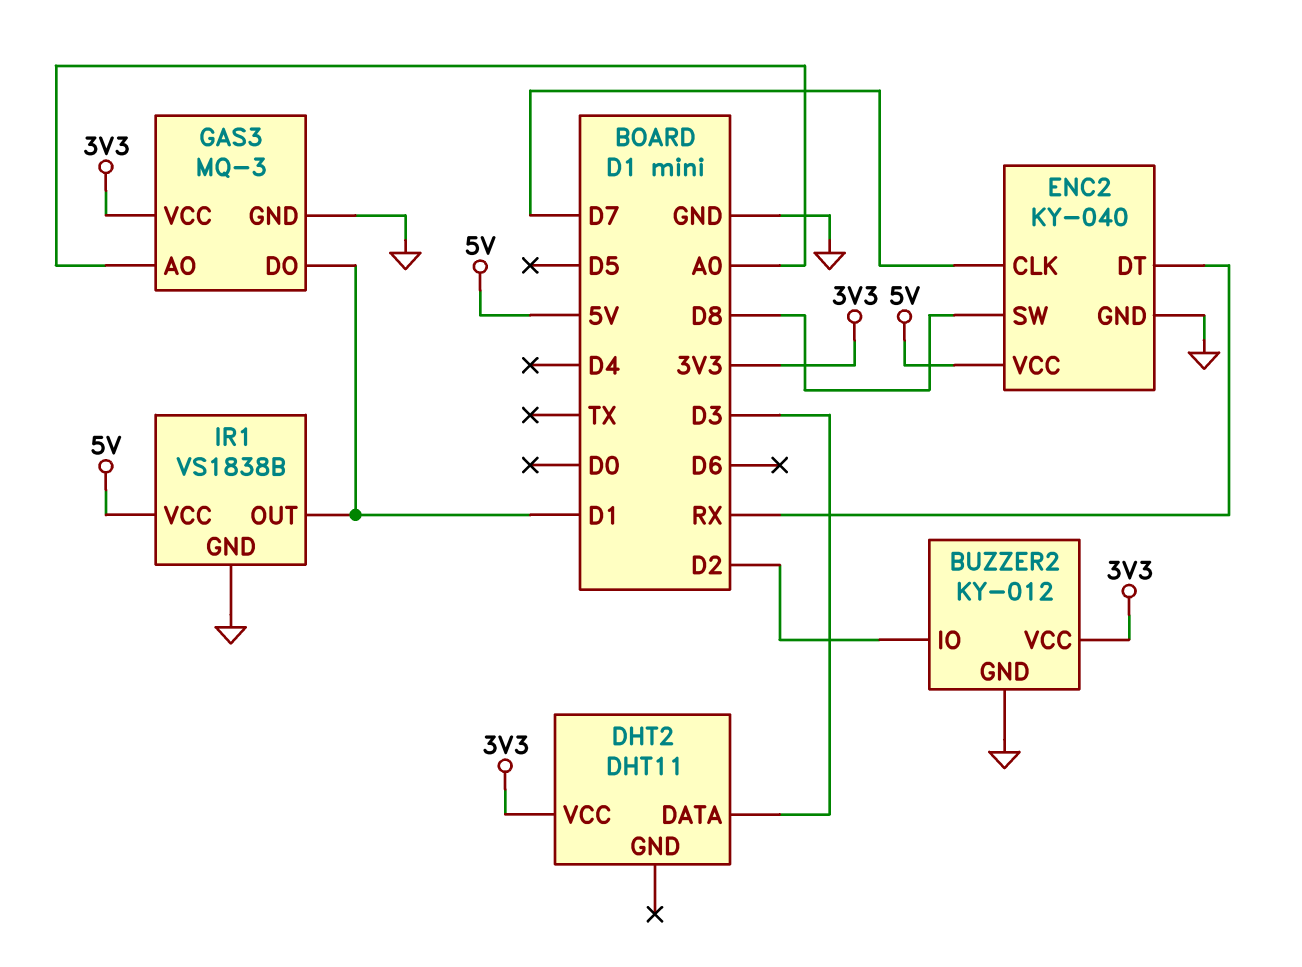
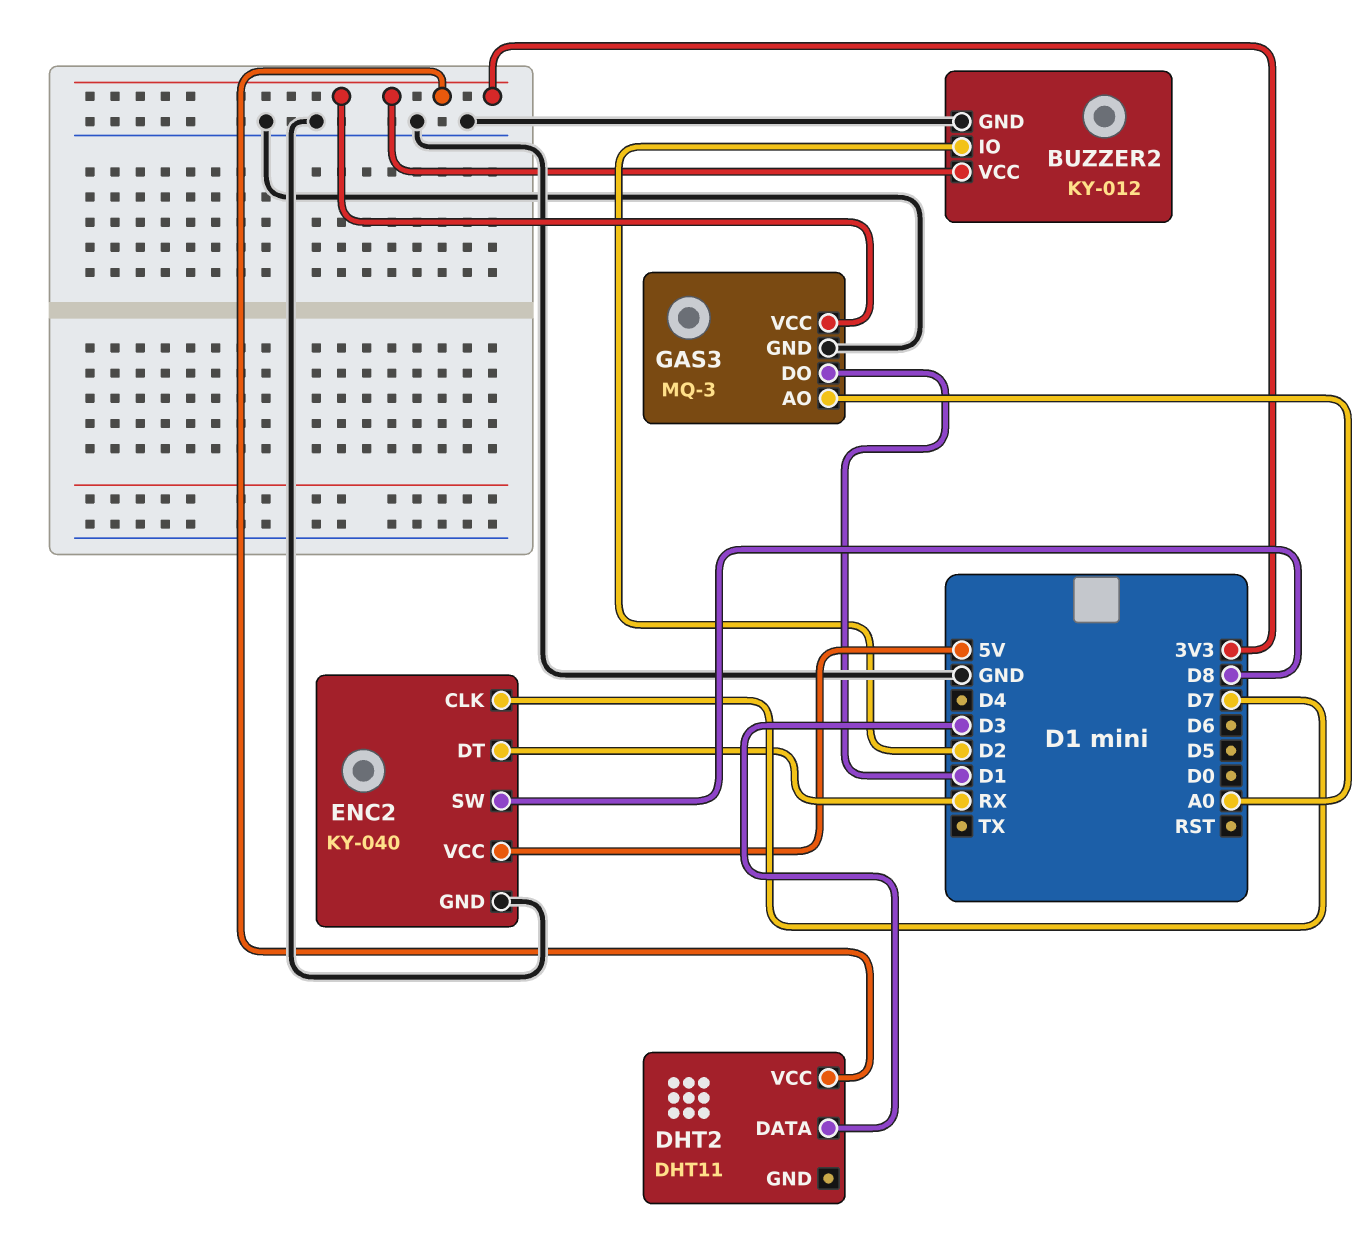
IR1: VS1838B -> none
IR1 pin GND: GND -> none
IR1 pin OUT: D1 -> none
IR1 pin VCC: 5V -> none

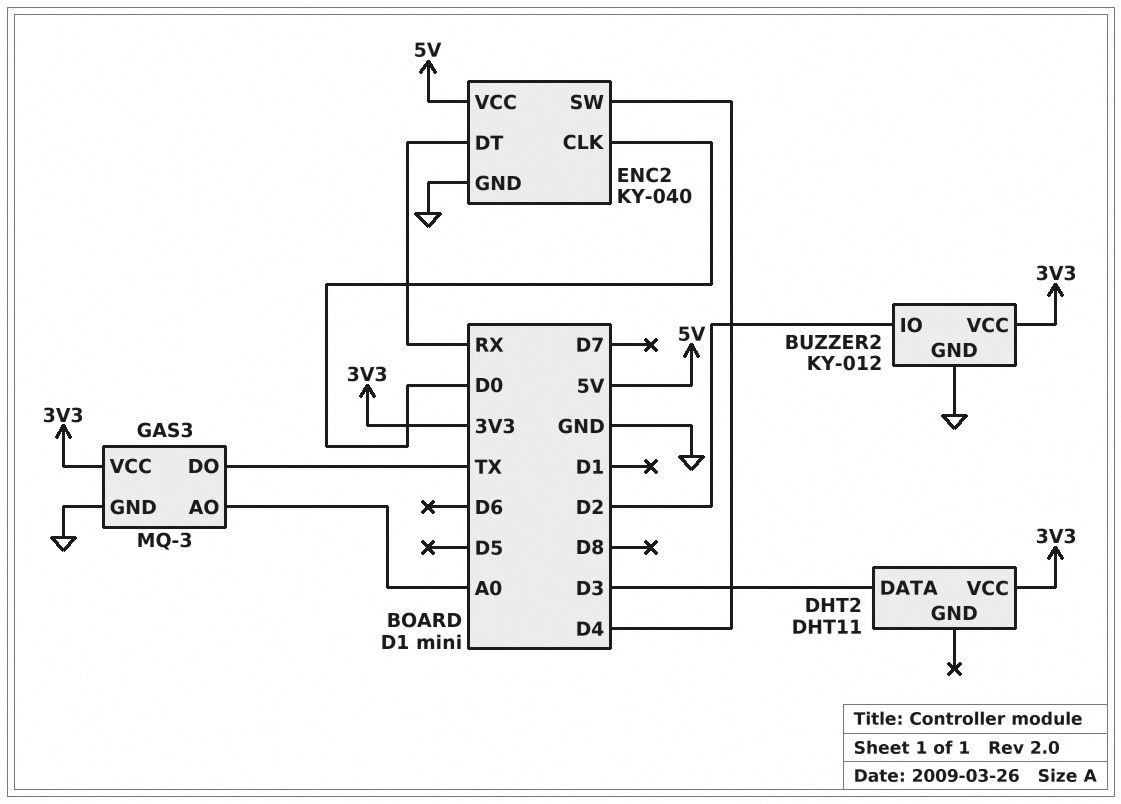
ENC2 pin CLK: D7 -> D0
ENC2 pin SW: D8 -> D4
GAS3 pin DO: D1 -> TX

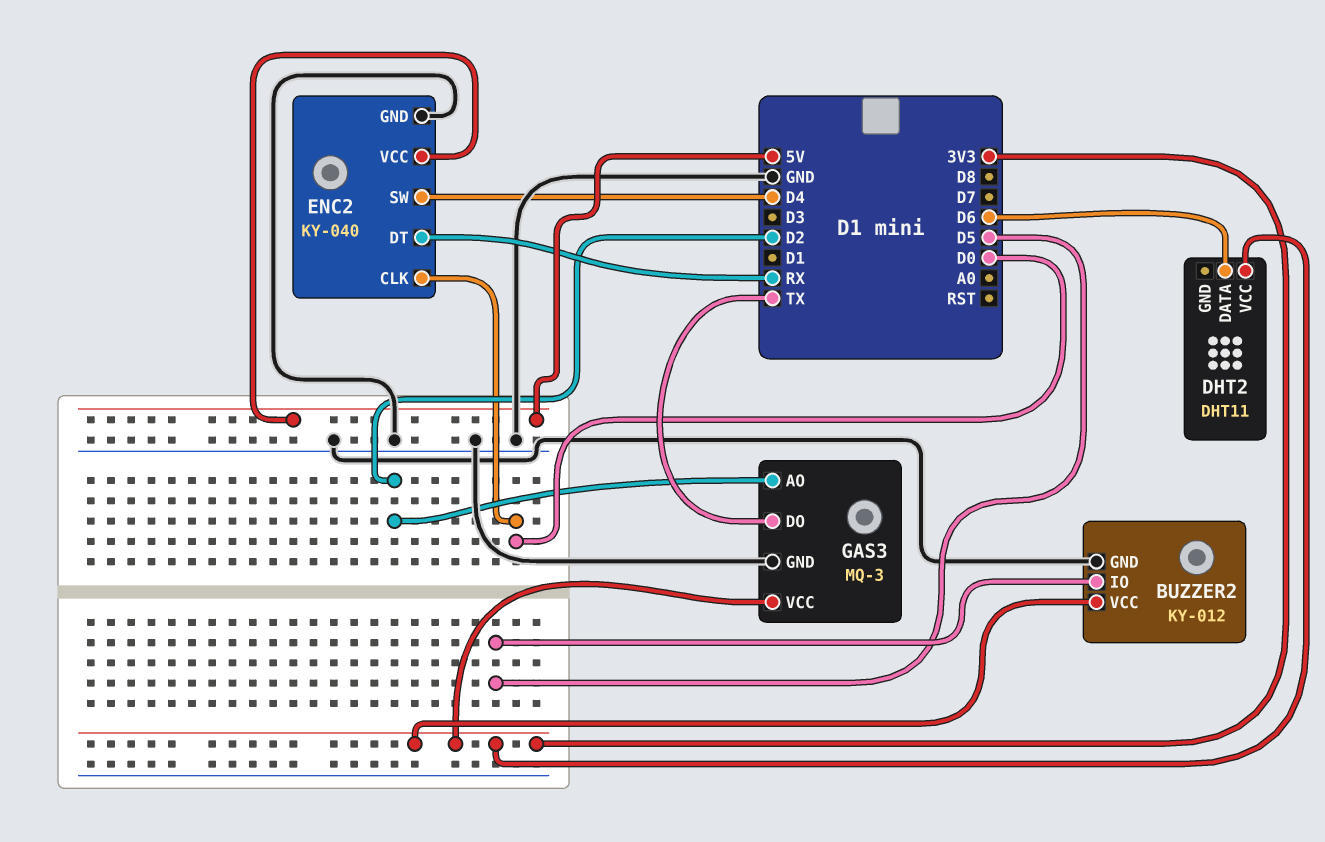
BUZZER2 pin IO: D2 -> D5
DHT2 pin DATA: D3 -> D6
GAS3 pin AO: A0 -> D2

